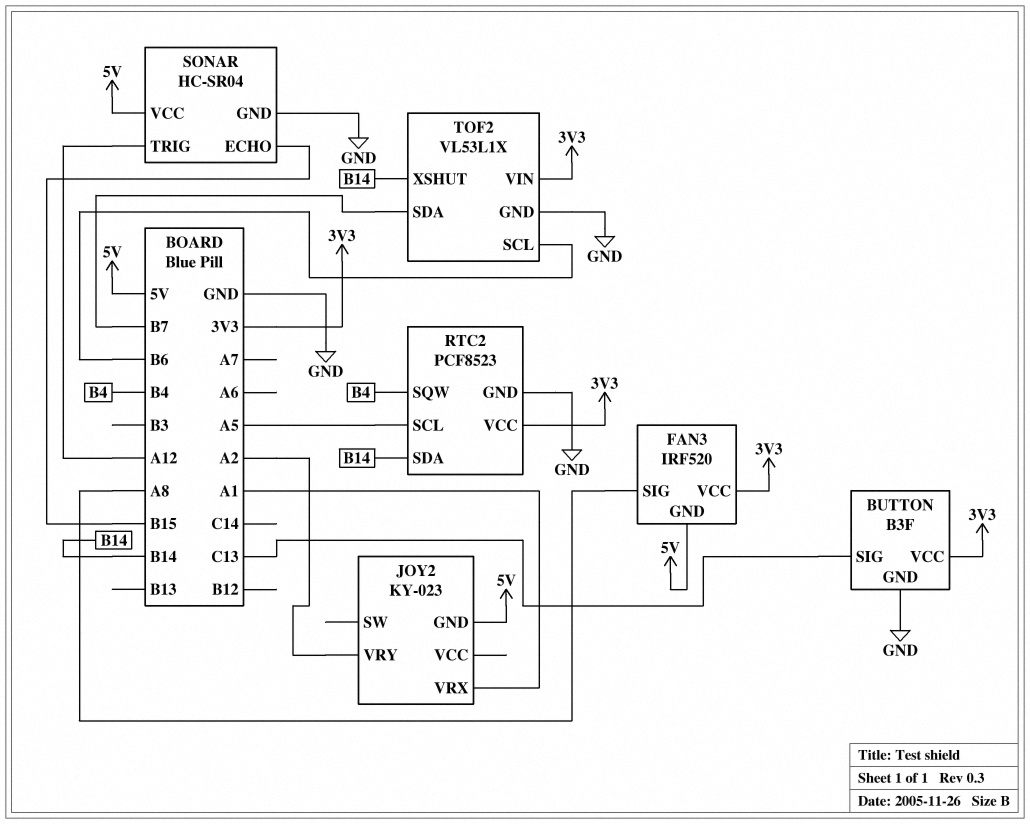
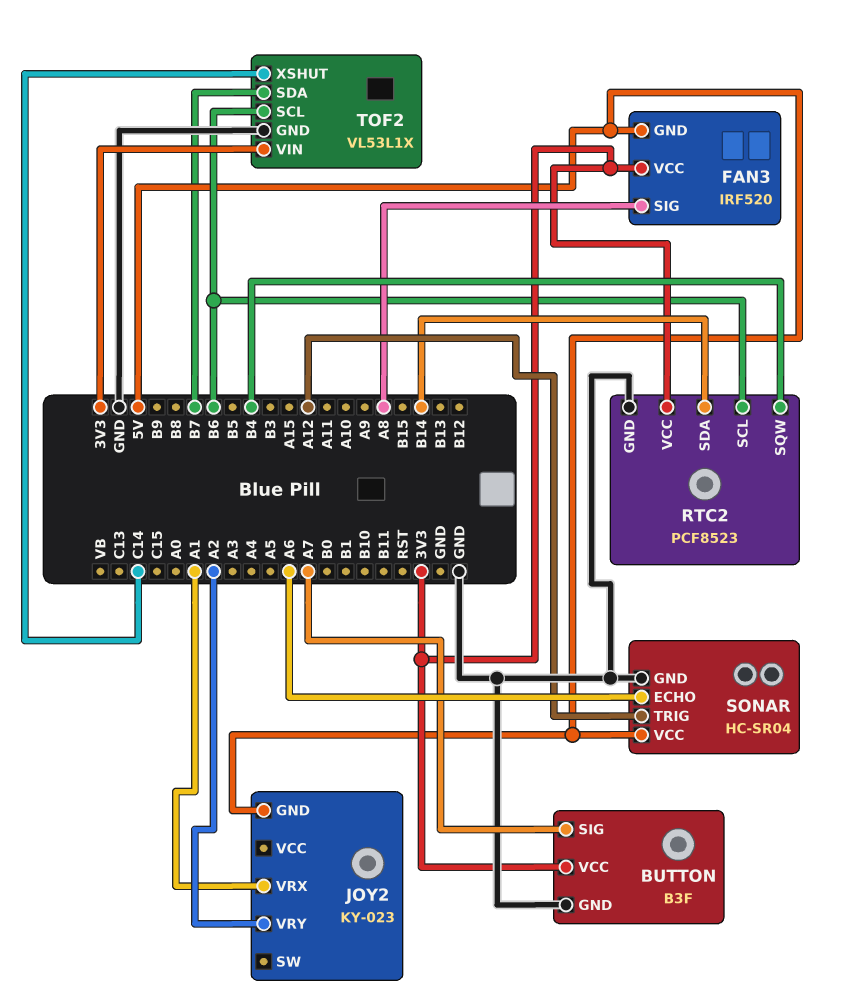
BUTTON pin SIG: C13 -> A7
RTC2 pin SCL: A5 -> B6
SONAR pin ECHO: B15 -> A6
TOF2 pin XSHUT: B14 -> C14

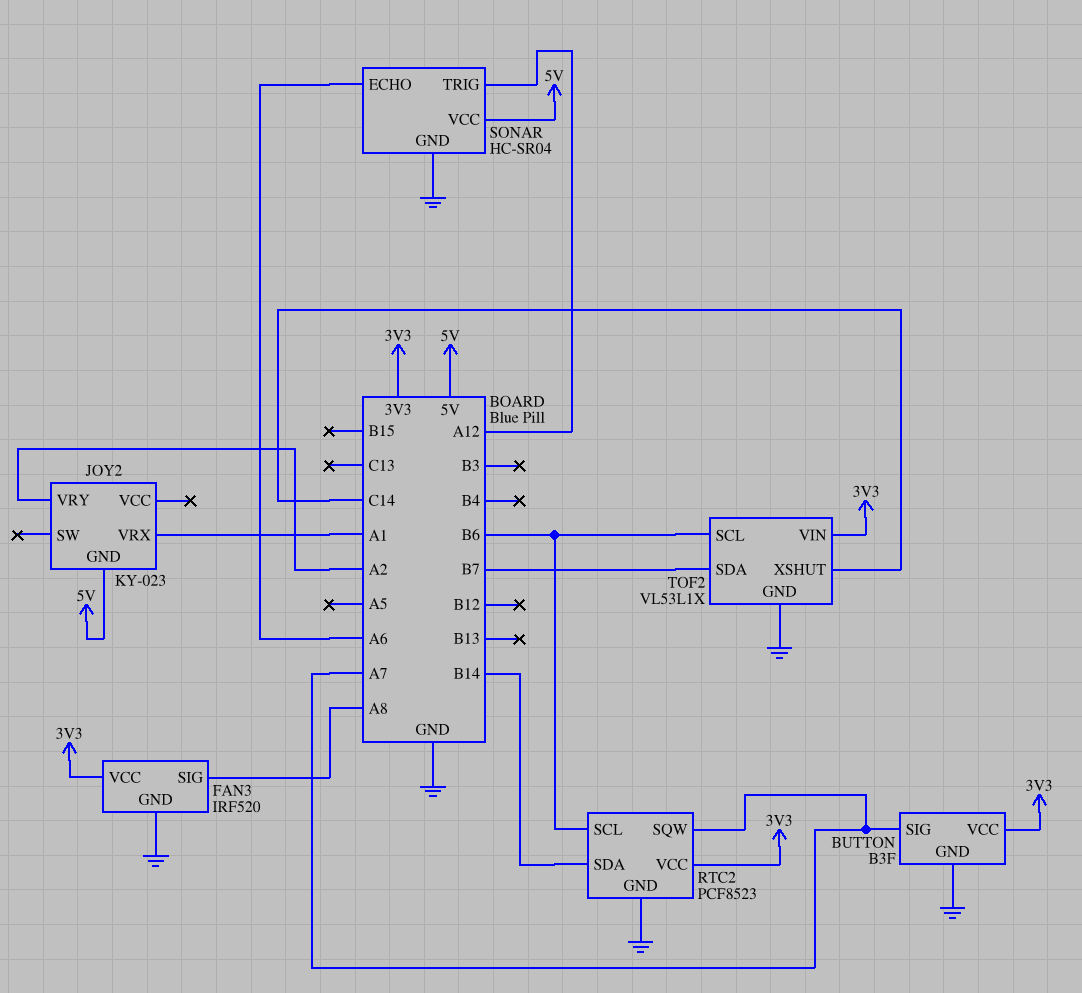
FAN3 pin GND: 5V -> GND
RTC2 pin SQW: B4 -> A7

